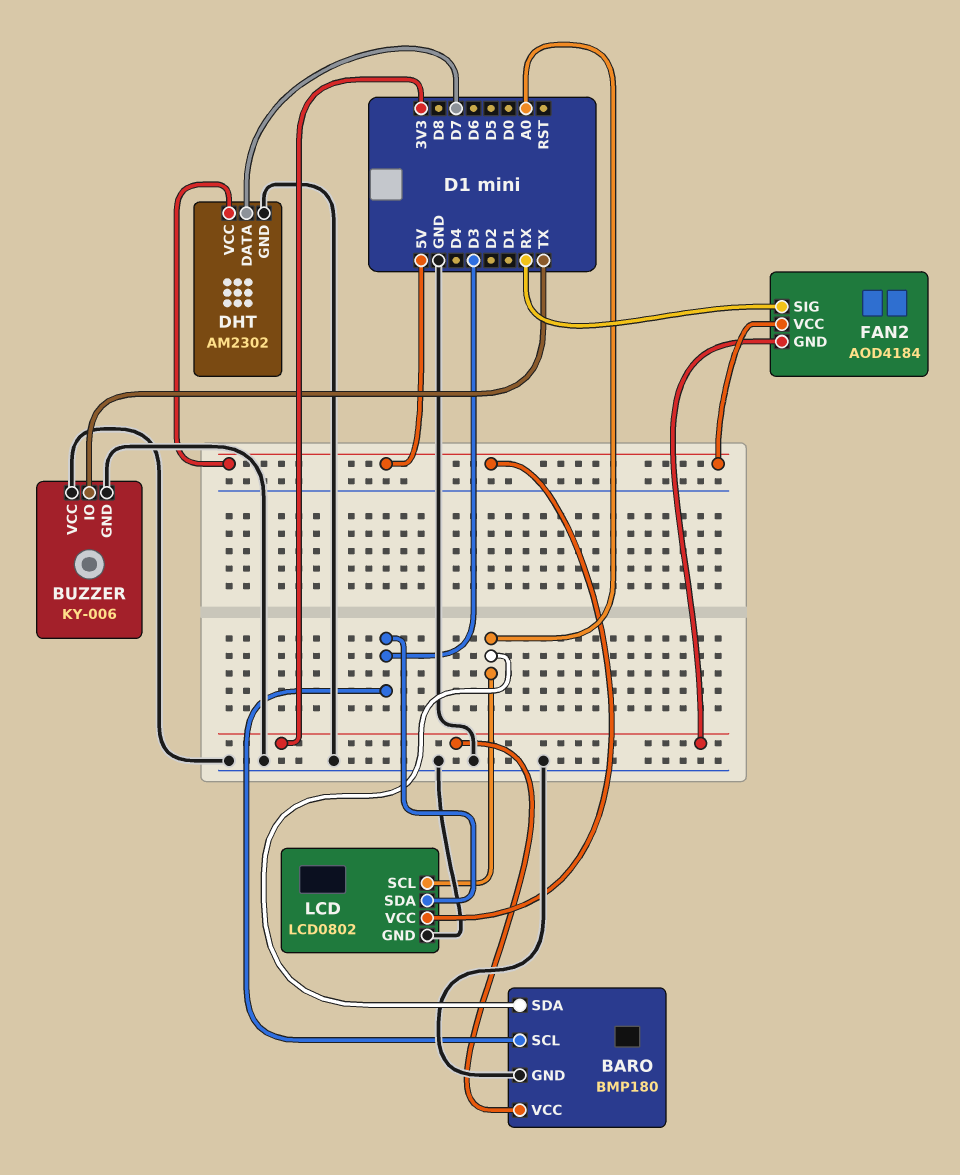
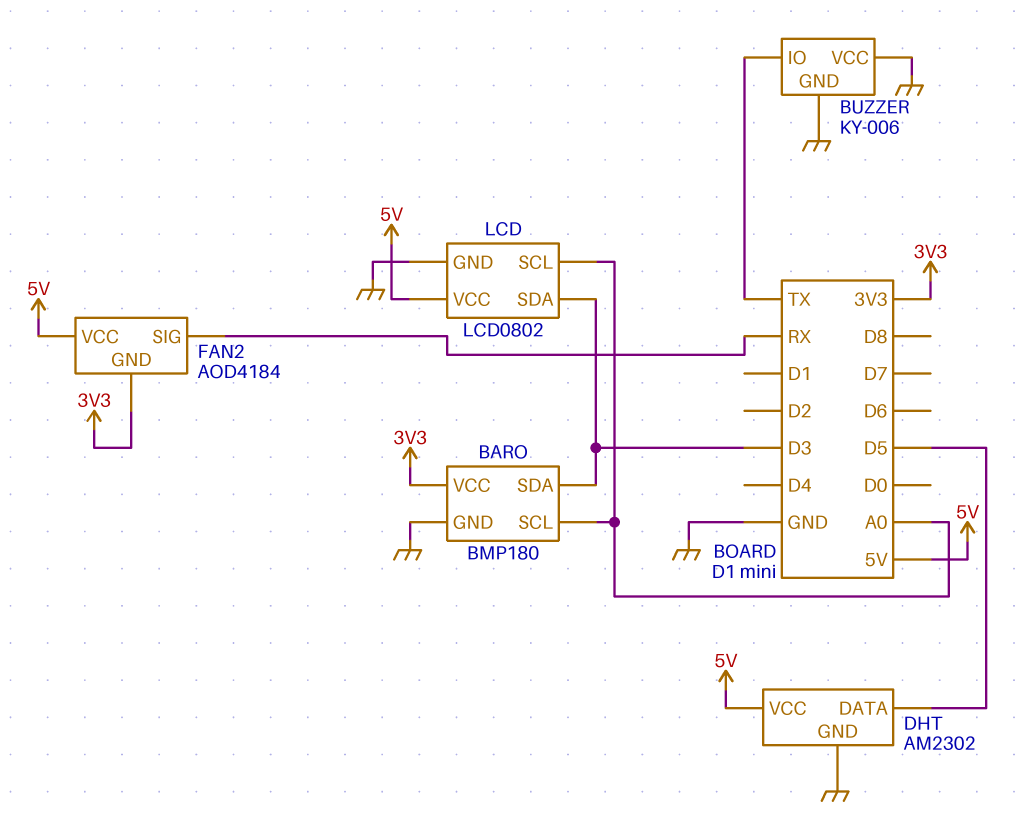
BARO pin SCL: D3 -> A0
BARO pin SDA: A0 -> D3
DHT pin DATA: D7 -> D5

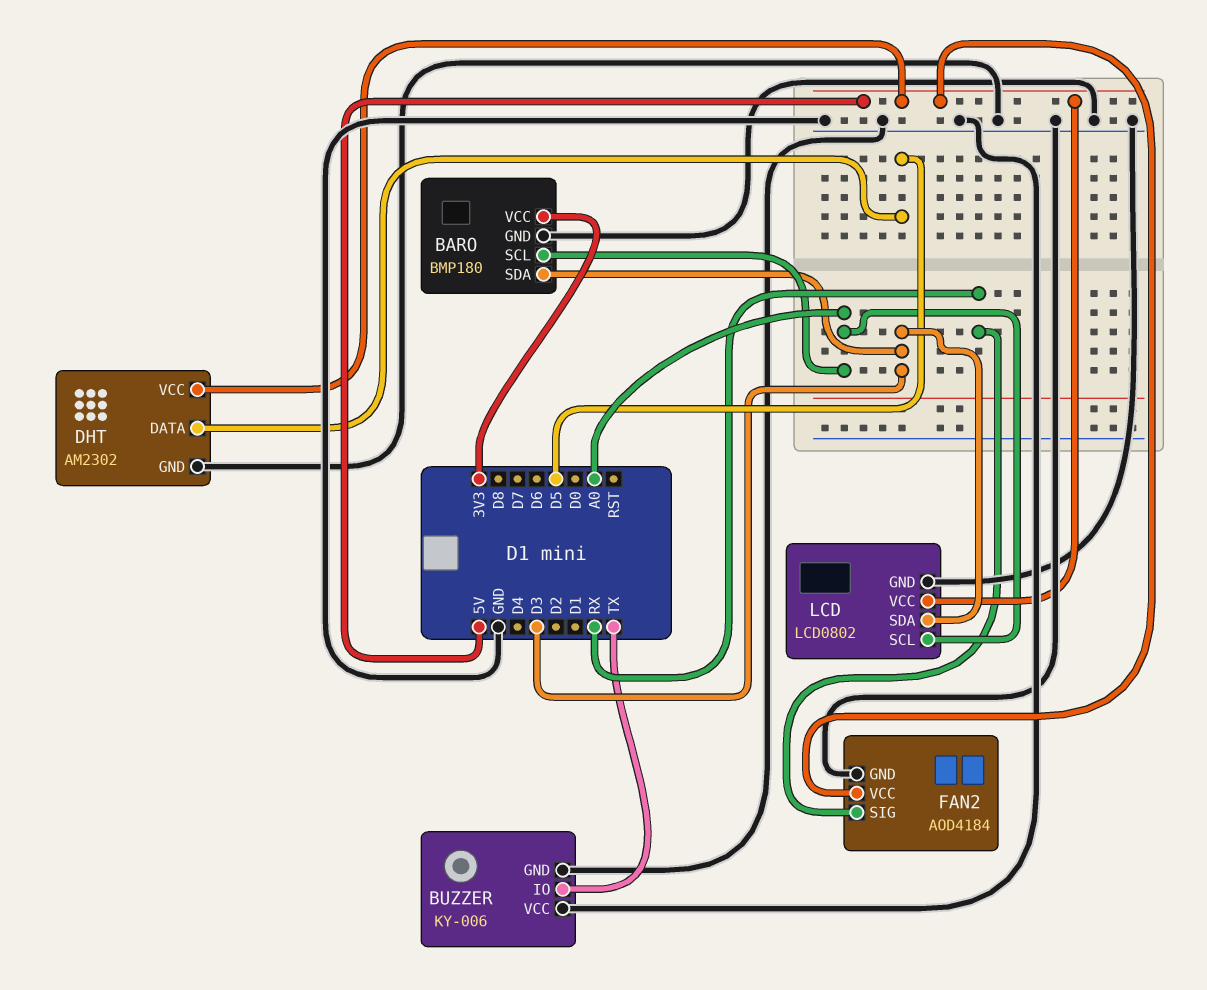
FAN2 pin GND: 3V3 -> GND

